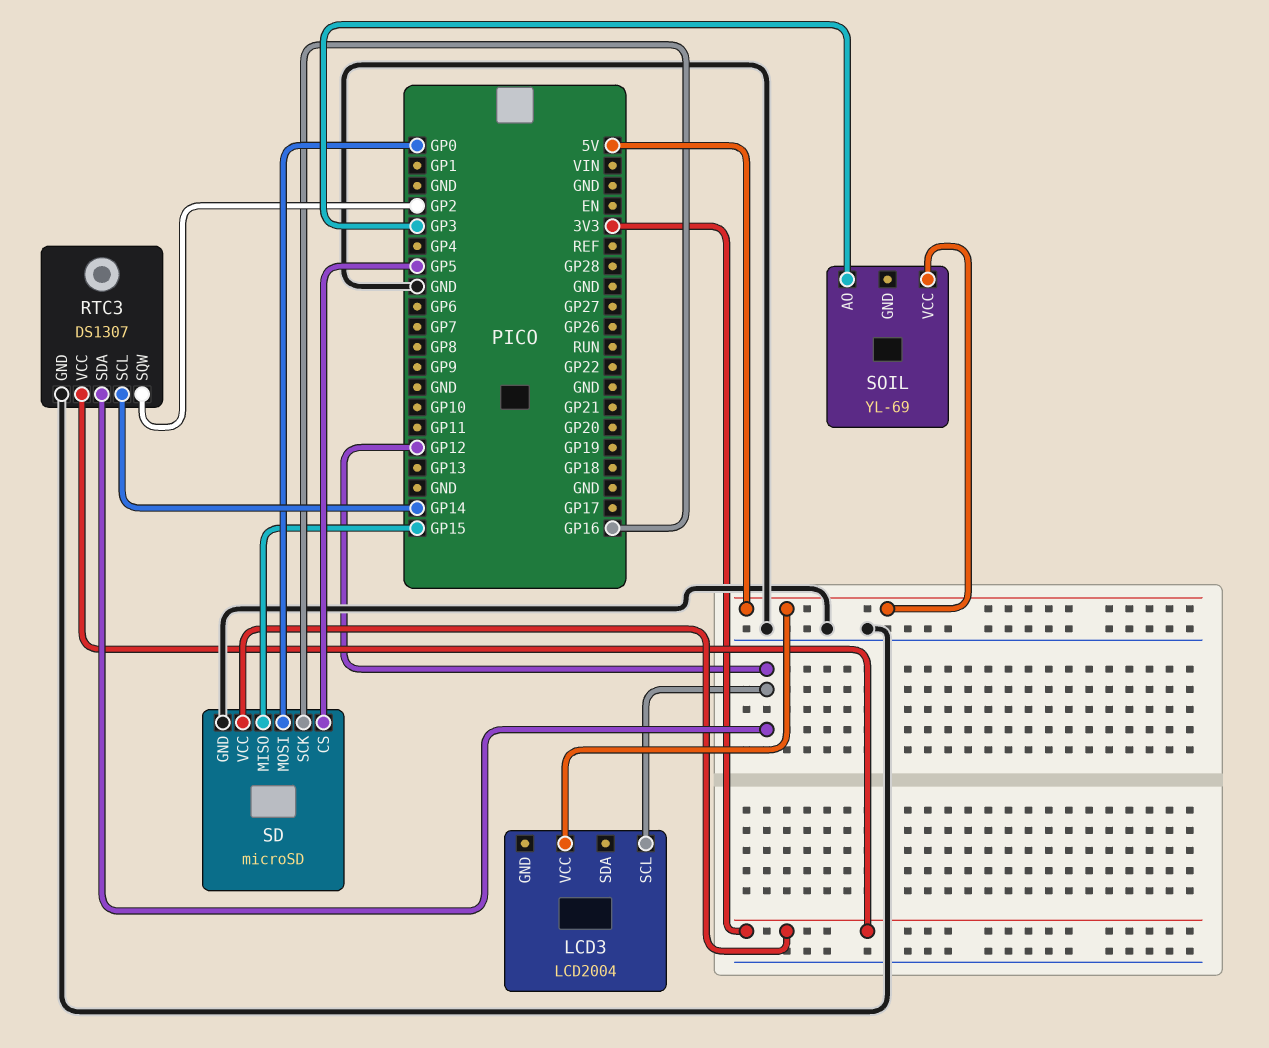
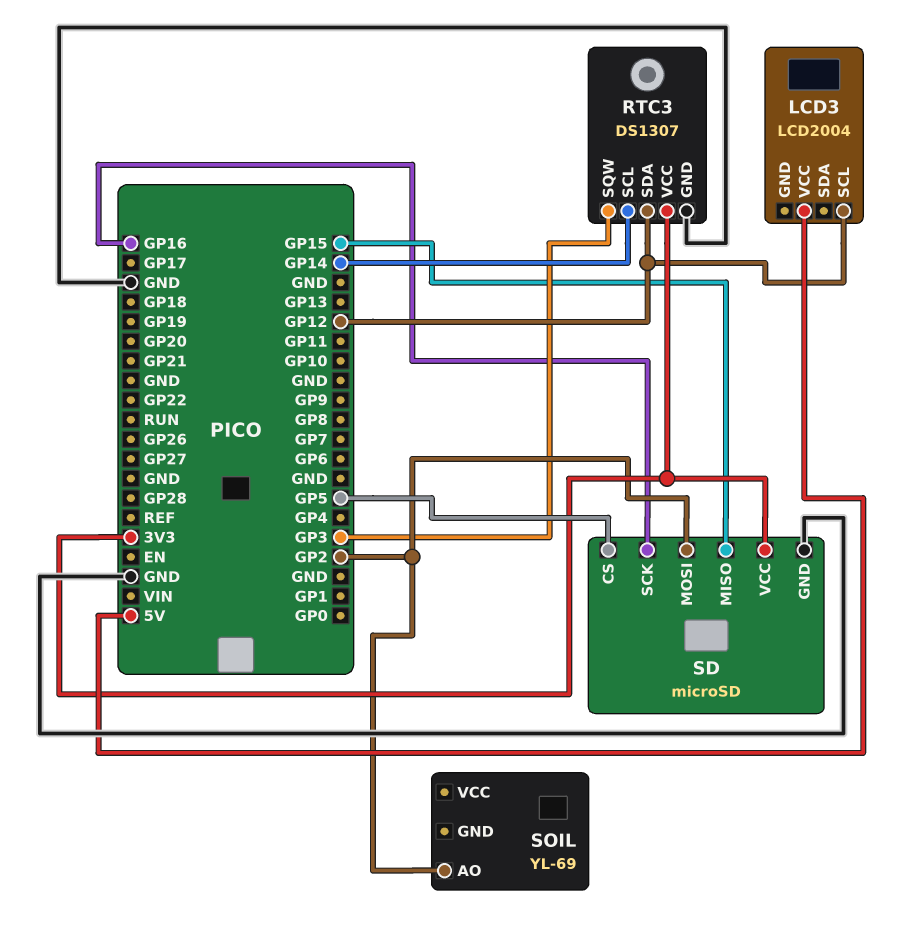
RTC3 pin SQW: GP2 -> GP3
SD pin MOSI: GP0 -> GP2
SOIL pin AO: GP3 -> GP2
SOIL pin VCC: 5V -> none

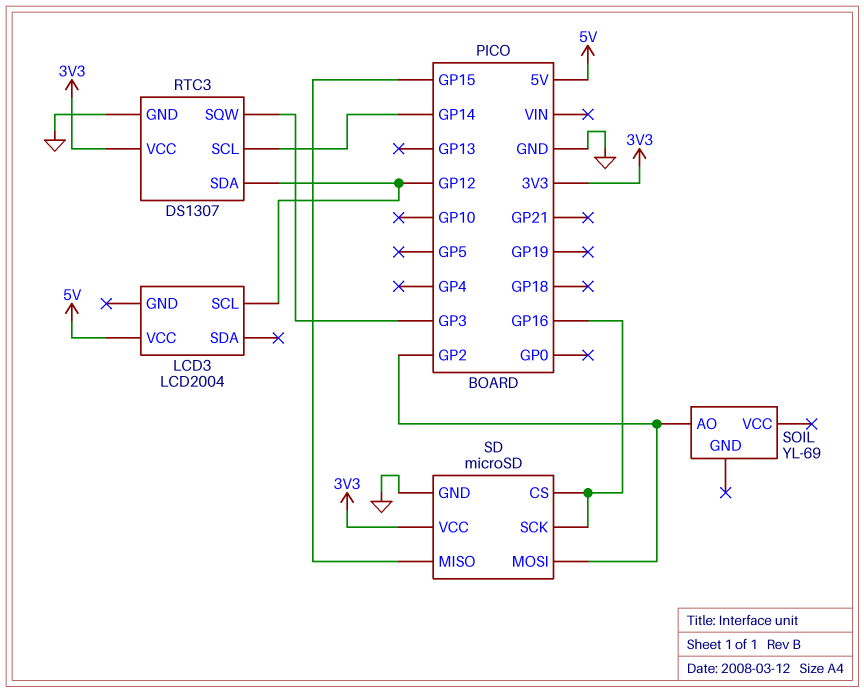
SD pin CS: GP5 -> GP16

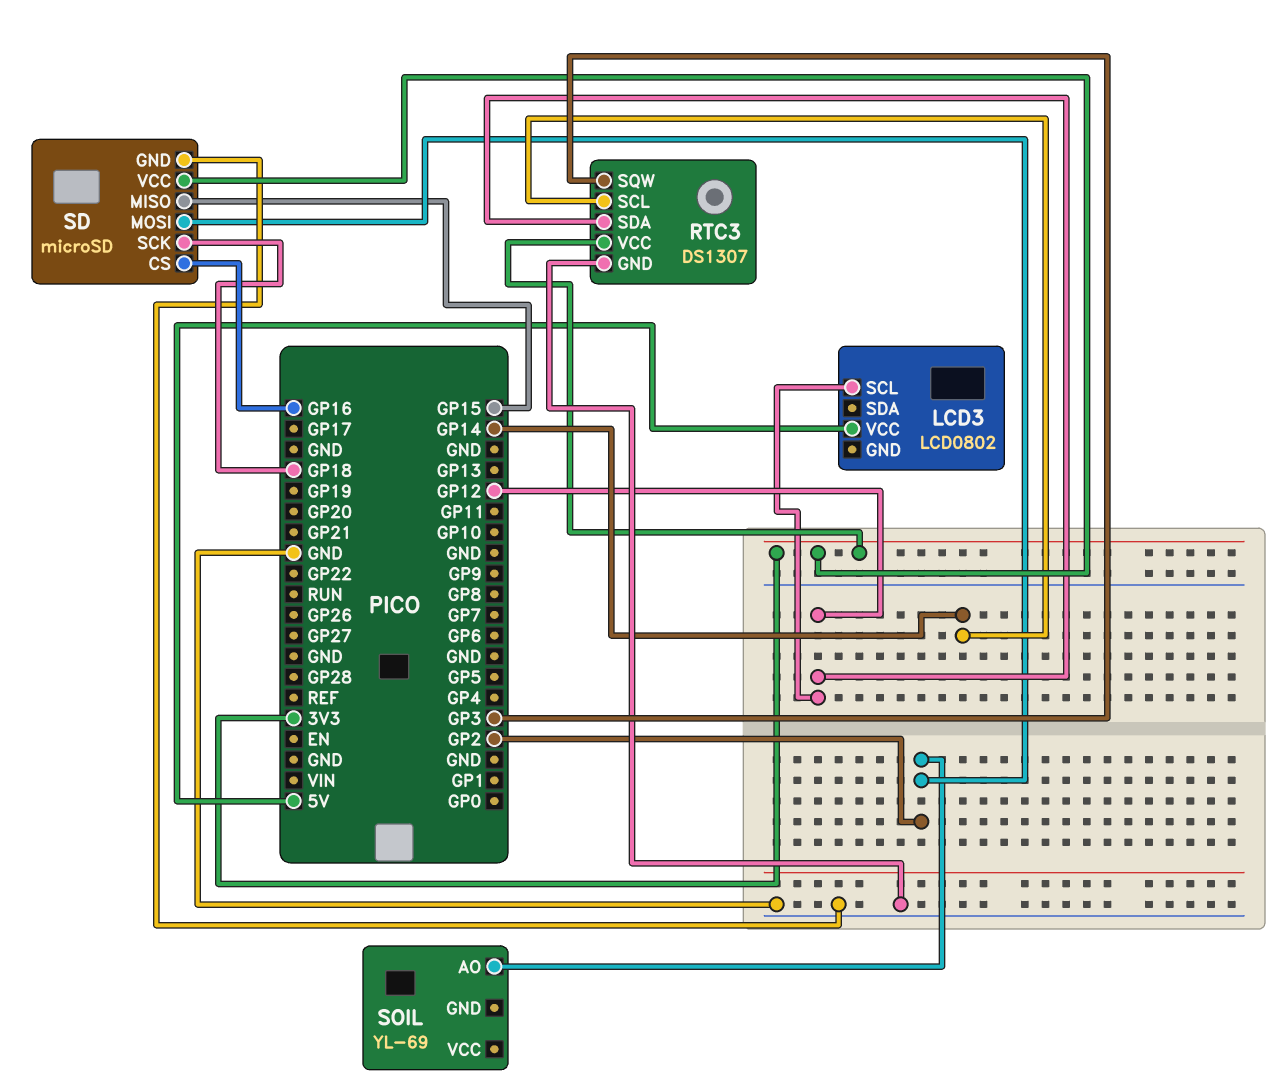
LCD3: LCD2004 -> LCD0802
SD pin SCK: GP16 -> GP18

